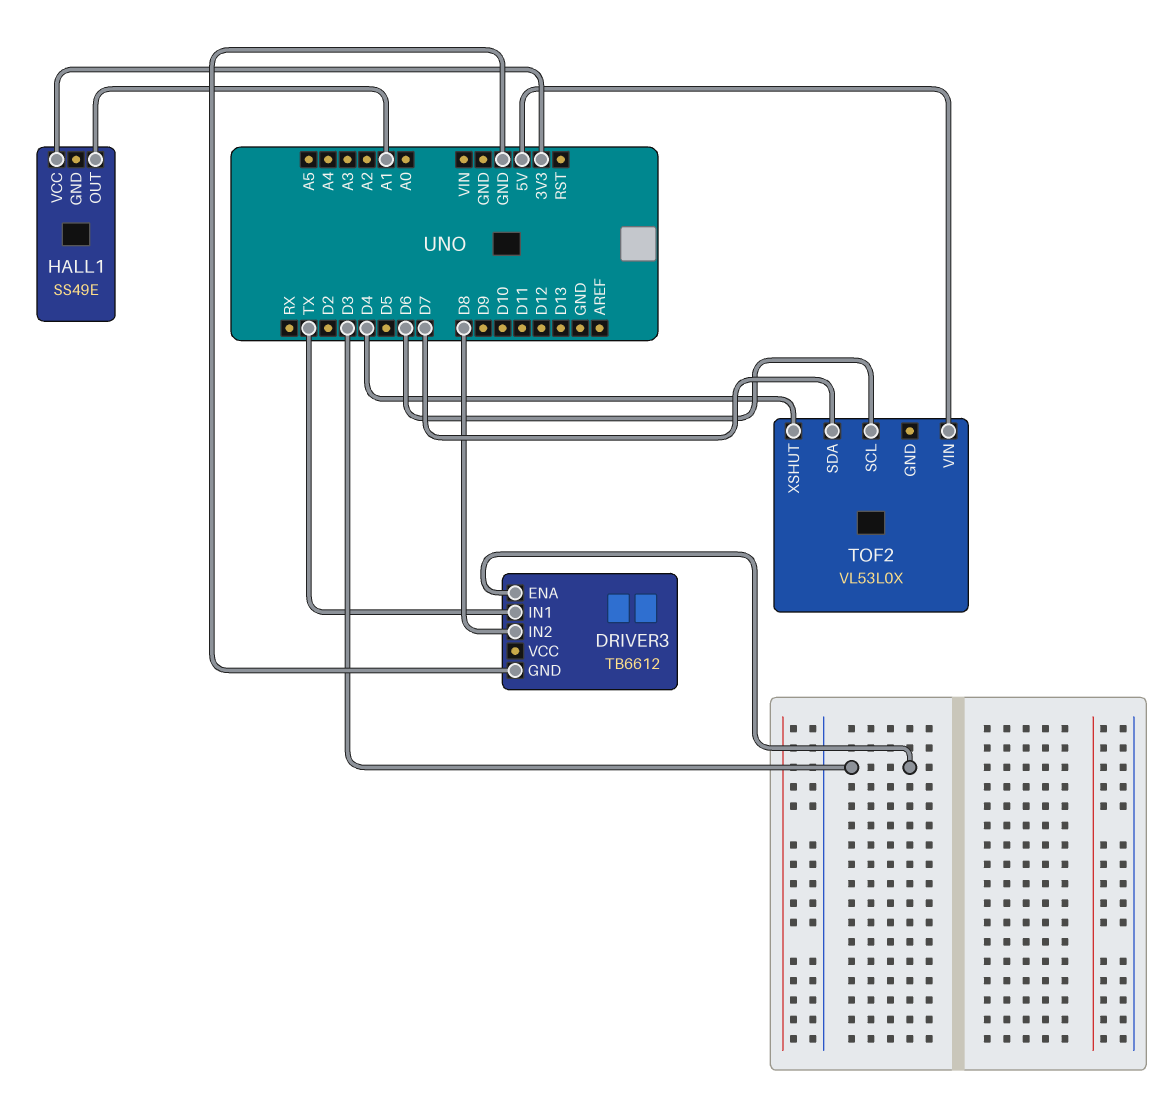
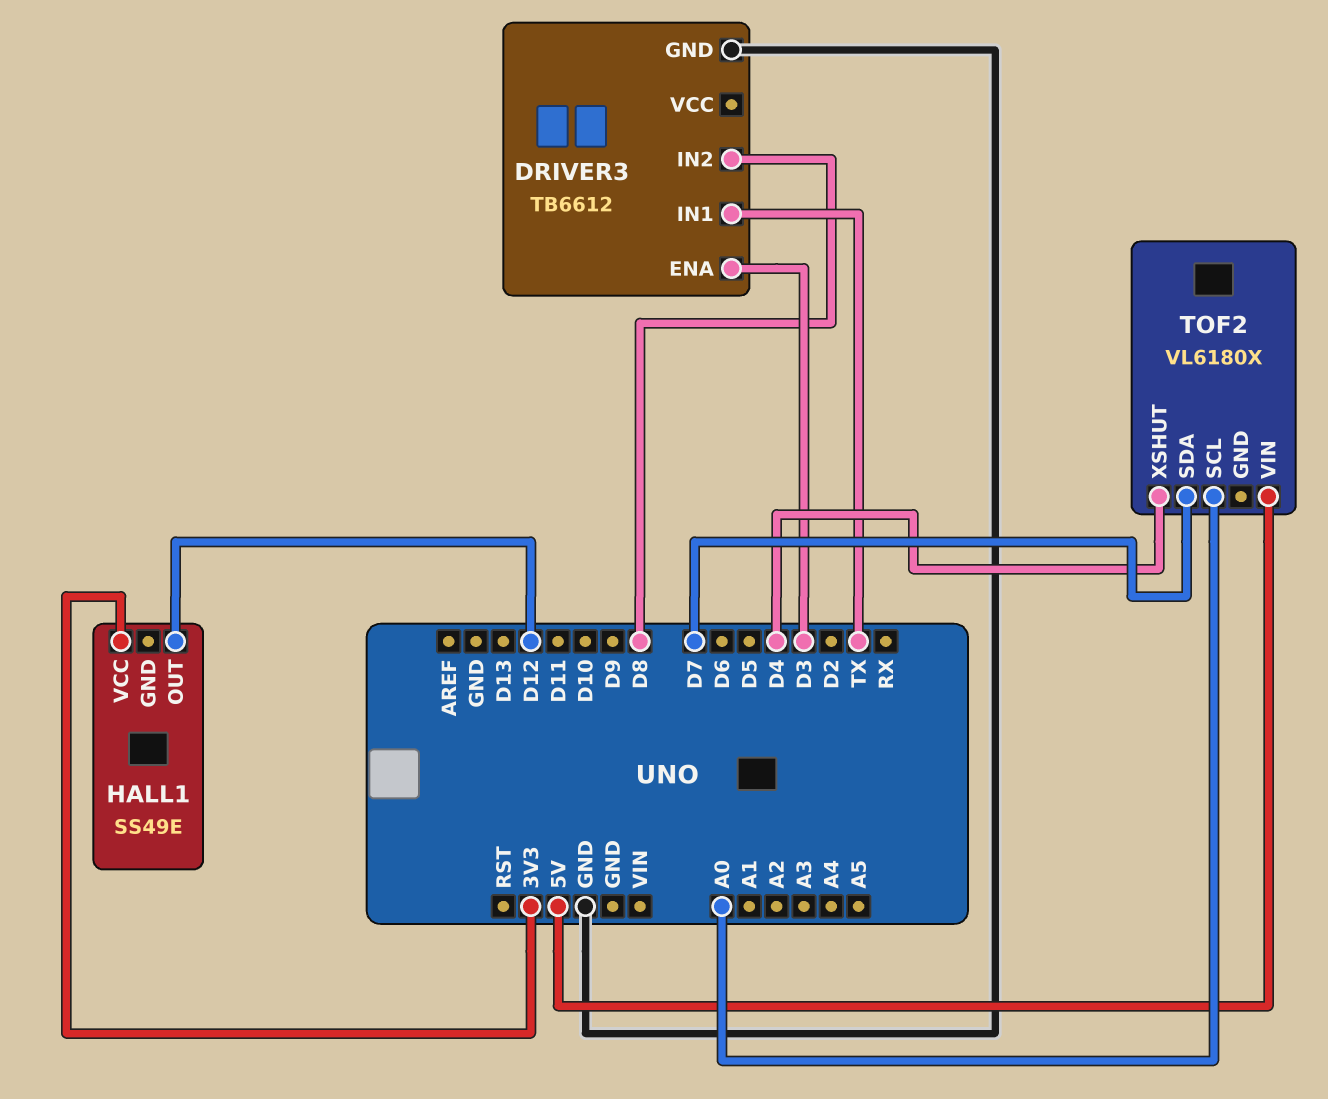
HALL1 pin OUT: A1 -> D12
TOF2: VL53L0X -> VL6180X
TOF2 pin SCL: D6 -> A0

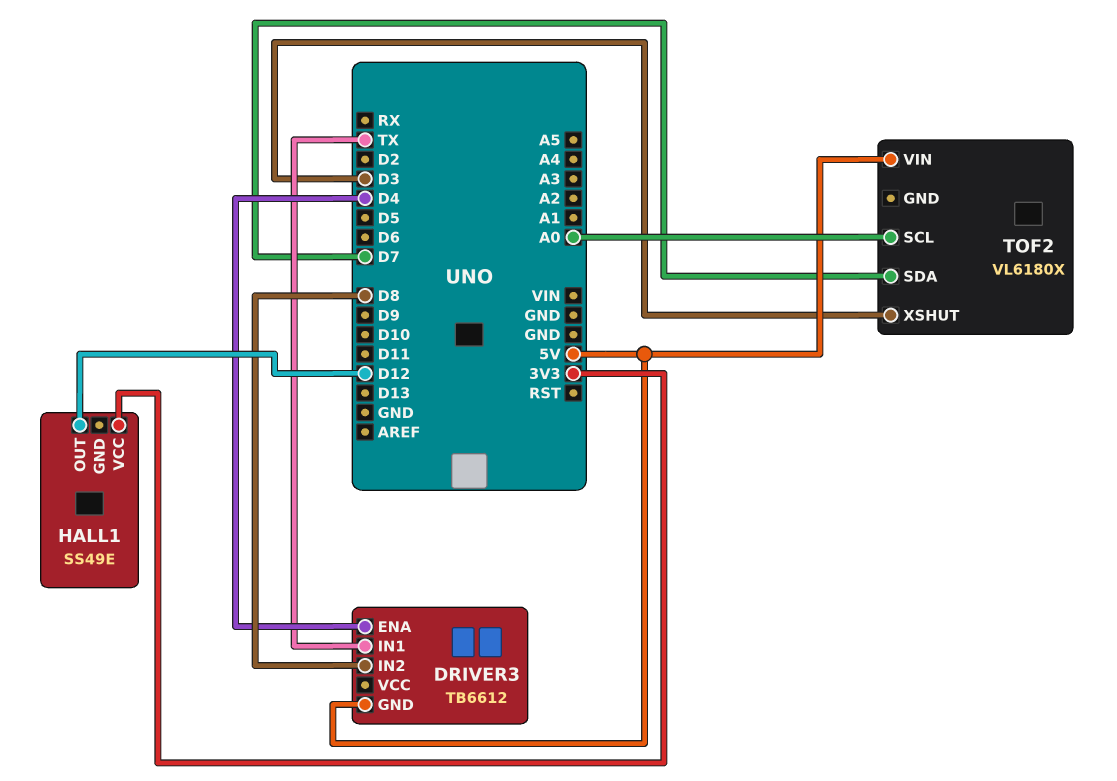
DRIVER3 pin ENA: D3 -> D4
DRIVER3 pin GND: GND -> 5V
TOF2 pin XSHUT: D4 -> D3

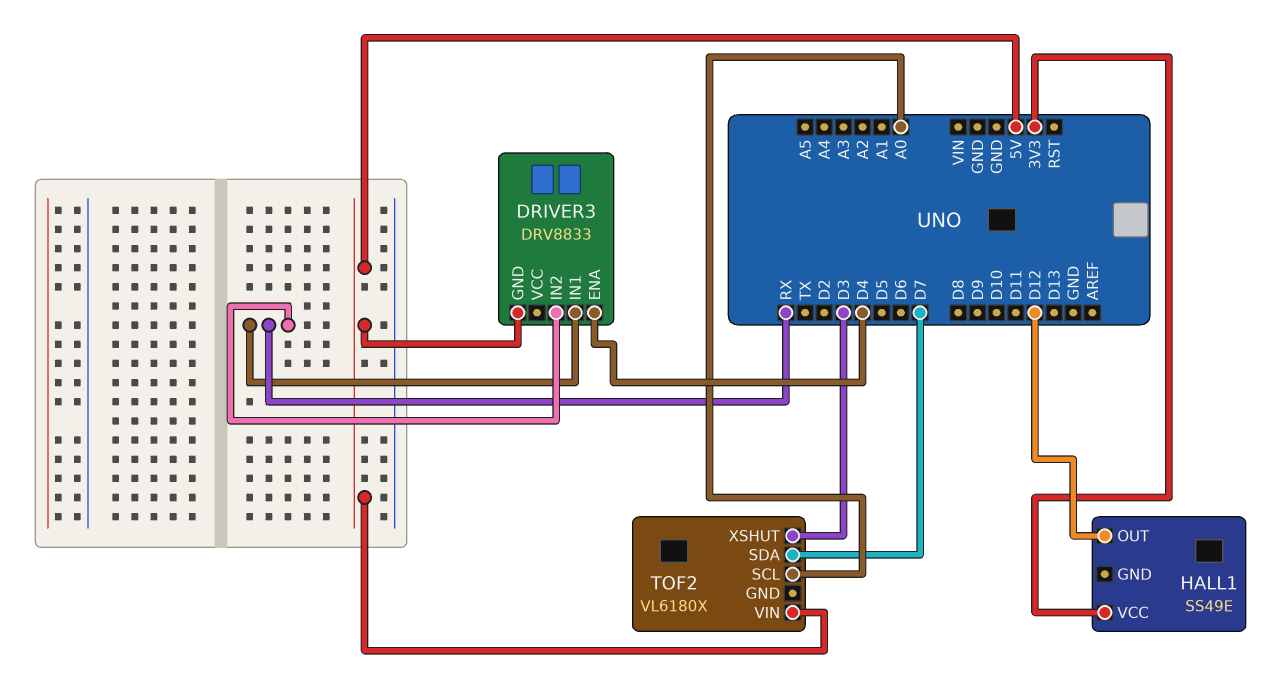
DRIVER3: TB6612 -> DRV8833
DRIVER3 pin IN1: TX -> RX
DRIVER3 pin IN2: D8 -> RX

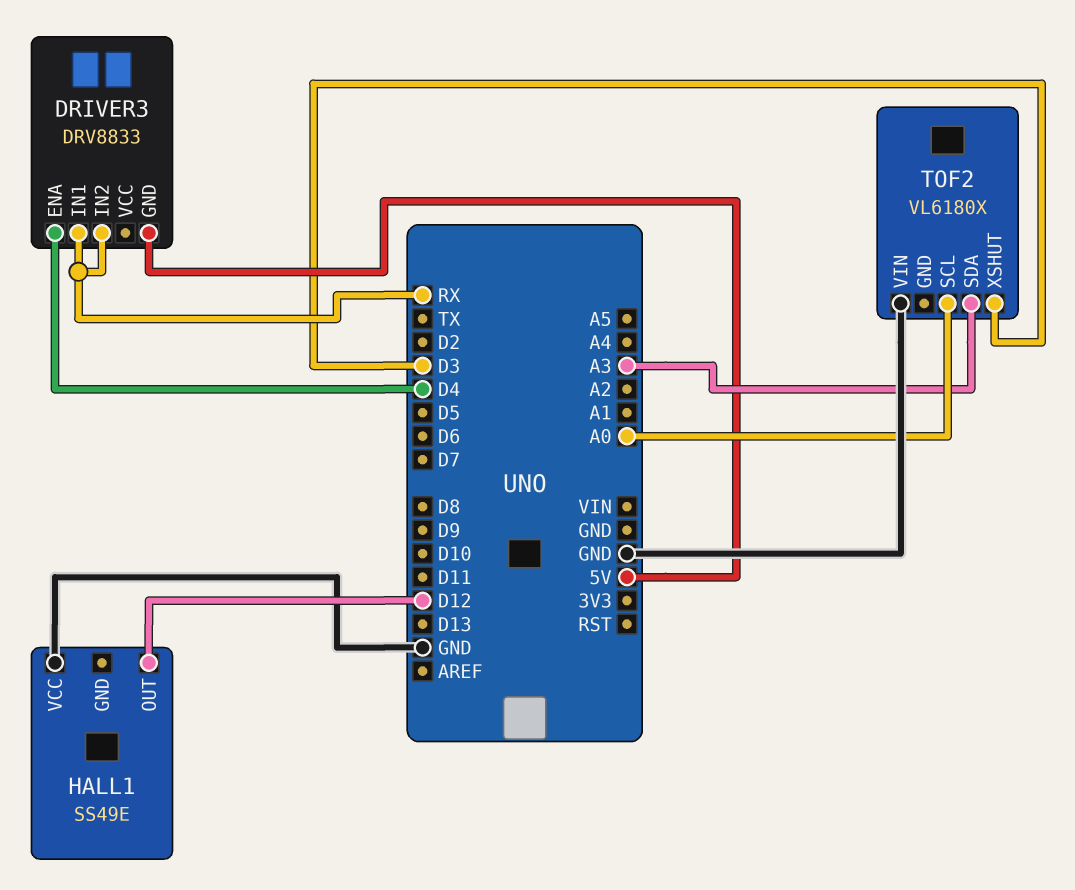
HALL1 pin VCC: 3V3 -> GND
TOF2 pin SDA: D7 -> A3
TOF2 pin VIN: 5V -> GND

